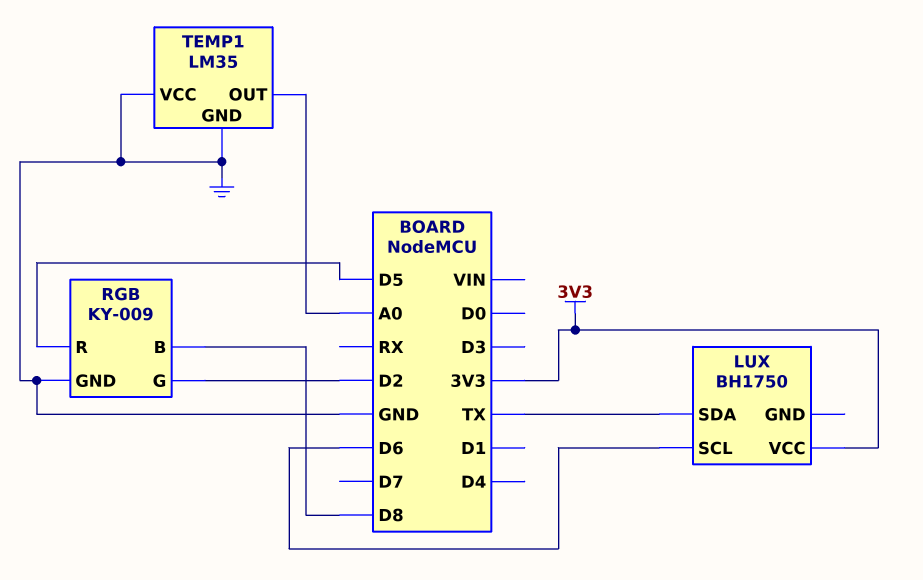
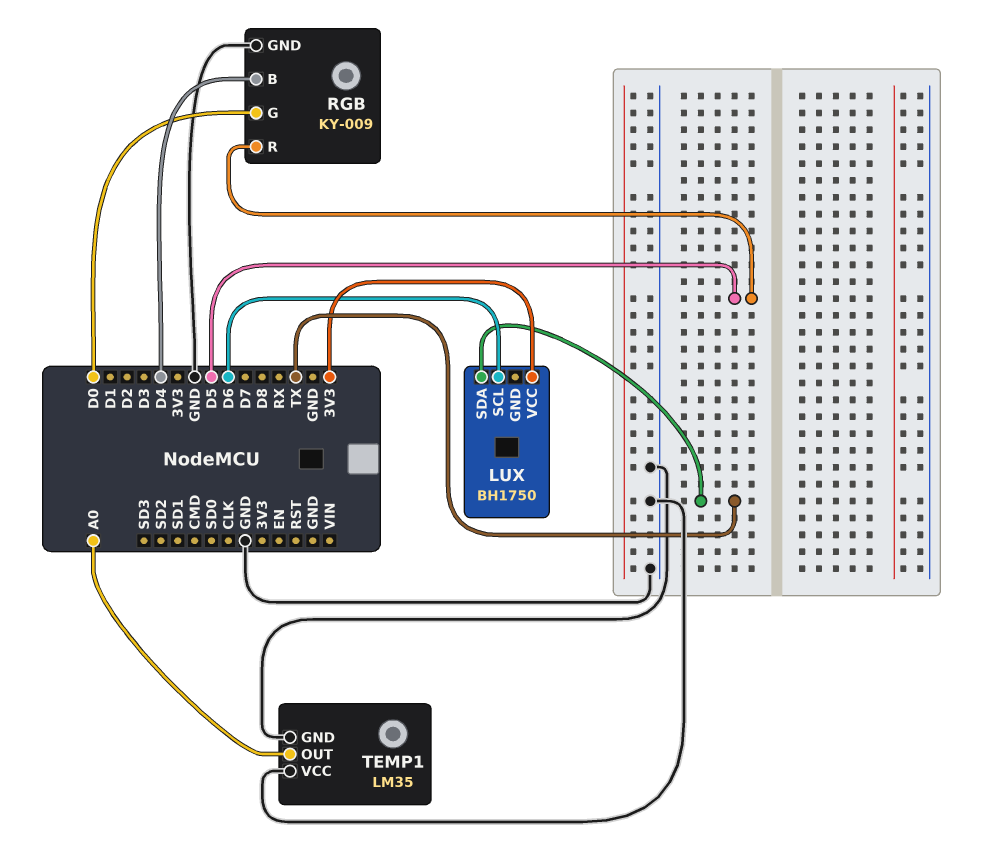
RGB pin B: D8 -> D4
RGB pin G: D2 -> D0

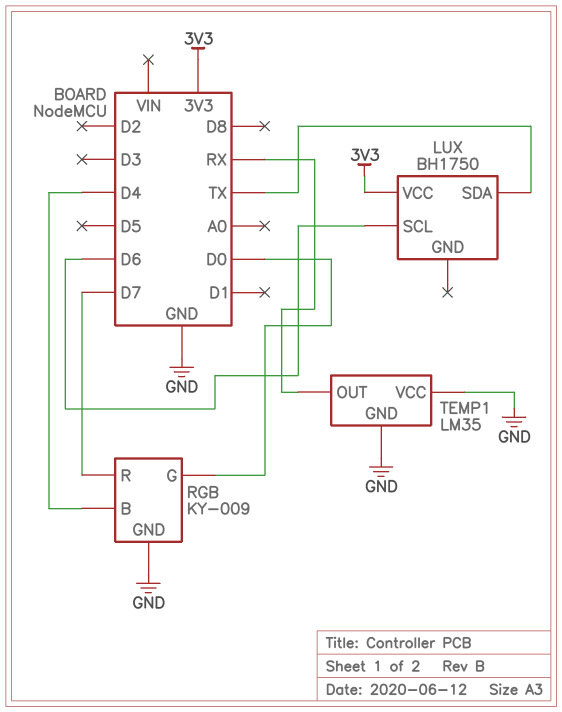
RGB pin R: D5 -> D7
TEMP1 pin OUT: A0 -> RX

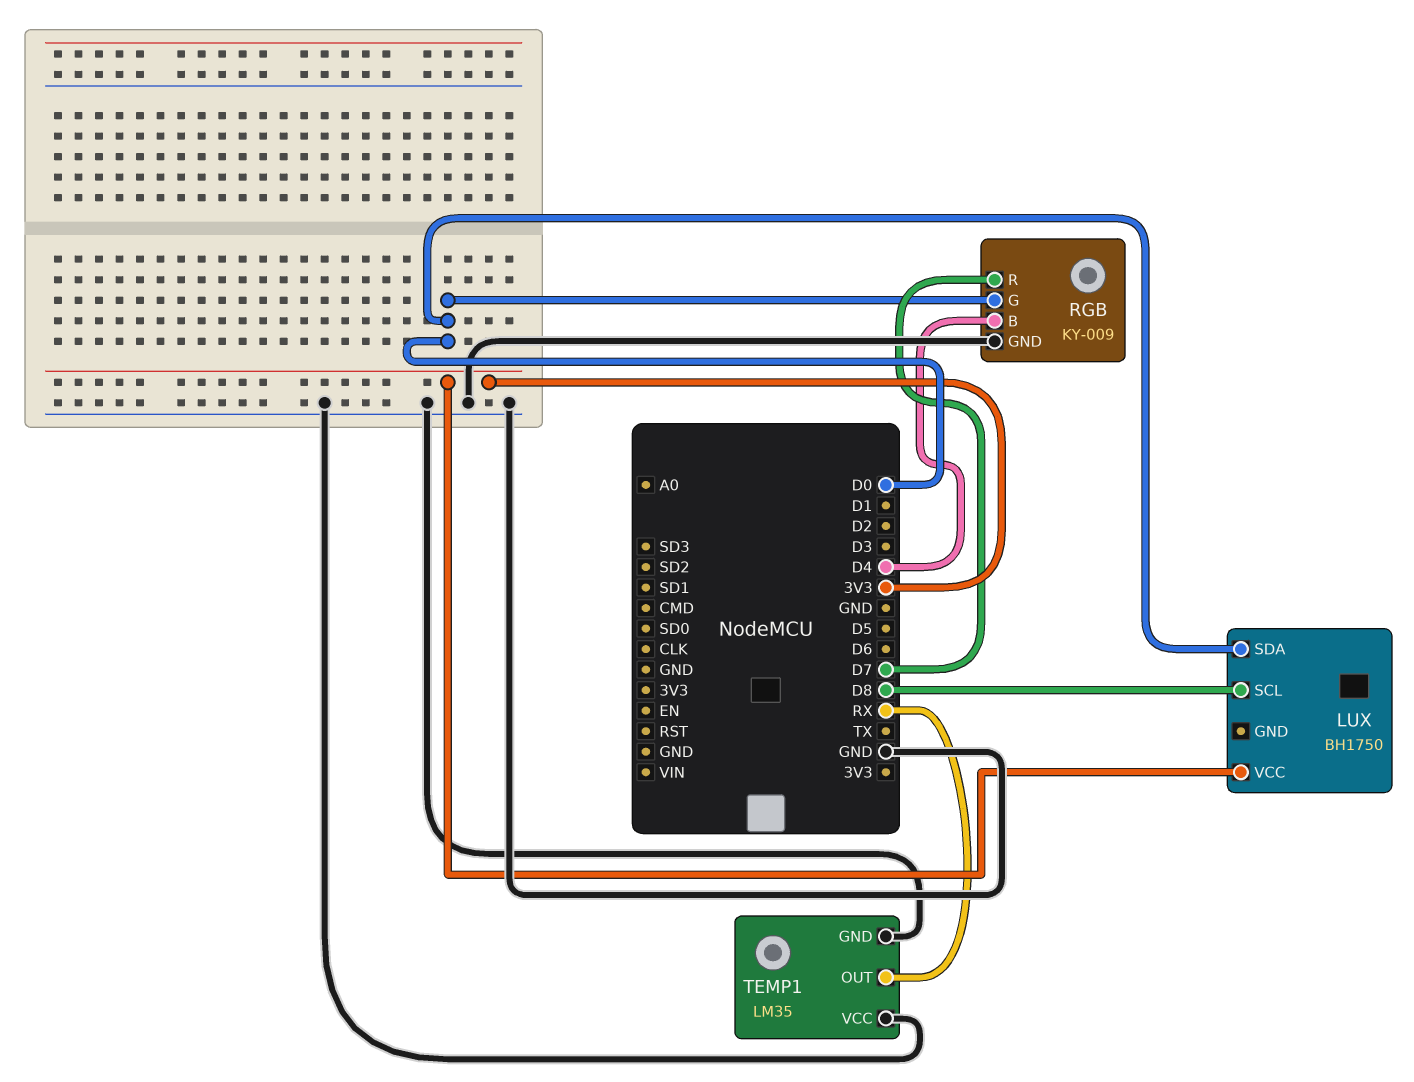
LUX pin SCL: D6 -> D8
LUX pin SDA: TX -> D0

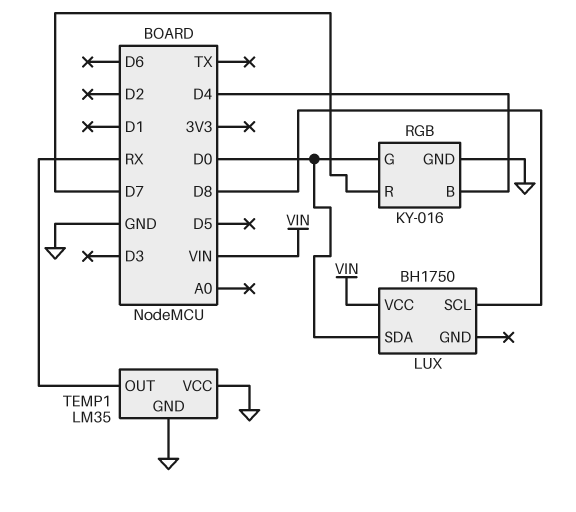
LUX pin VCC: 3V3 -> VIN
RGB: KY-009 -> KY-016

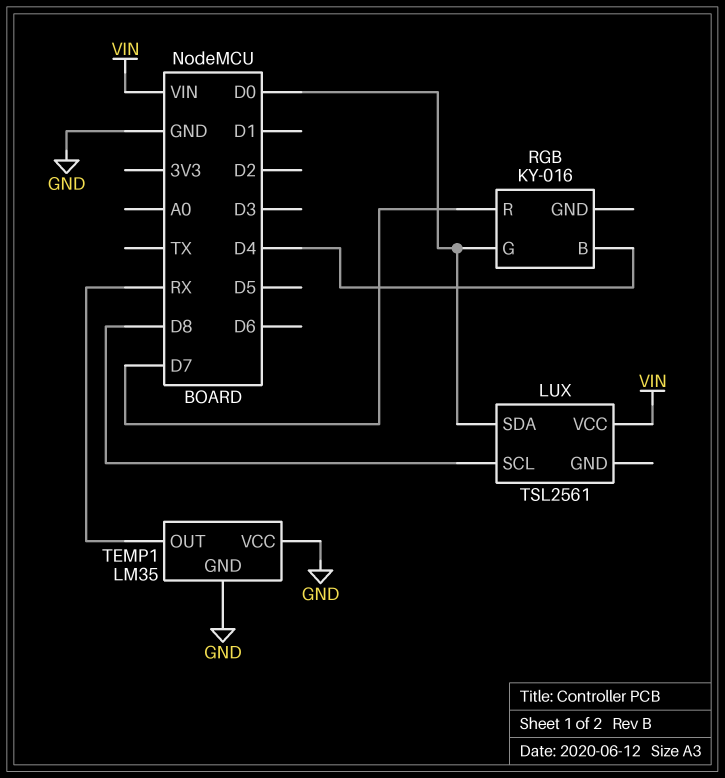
LUX: BH1750 -> TSL2561
RGB pin GND: GND -> none

